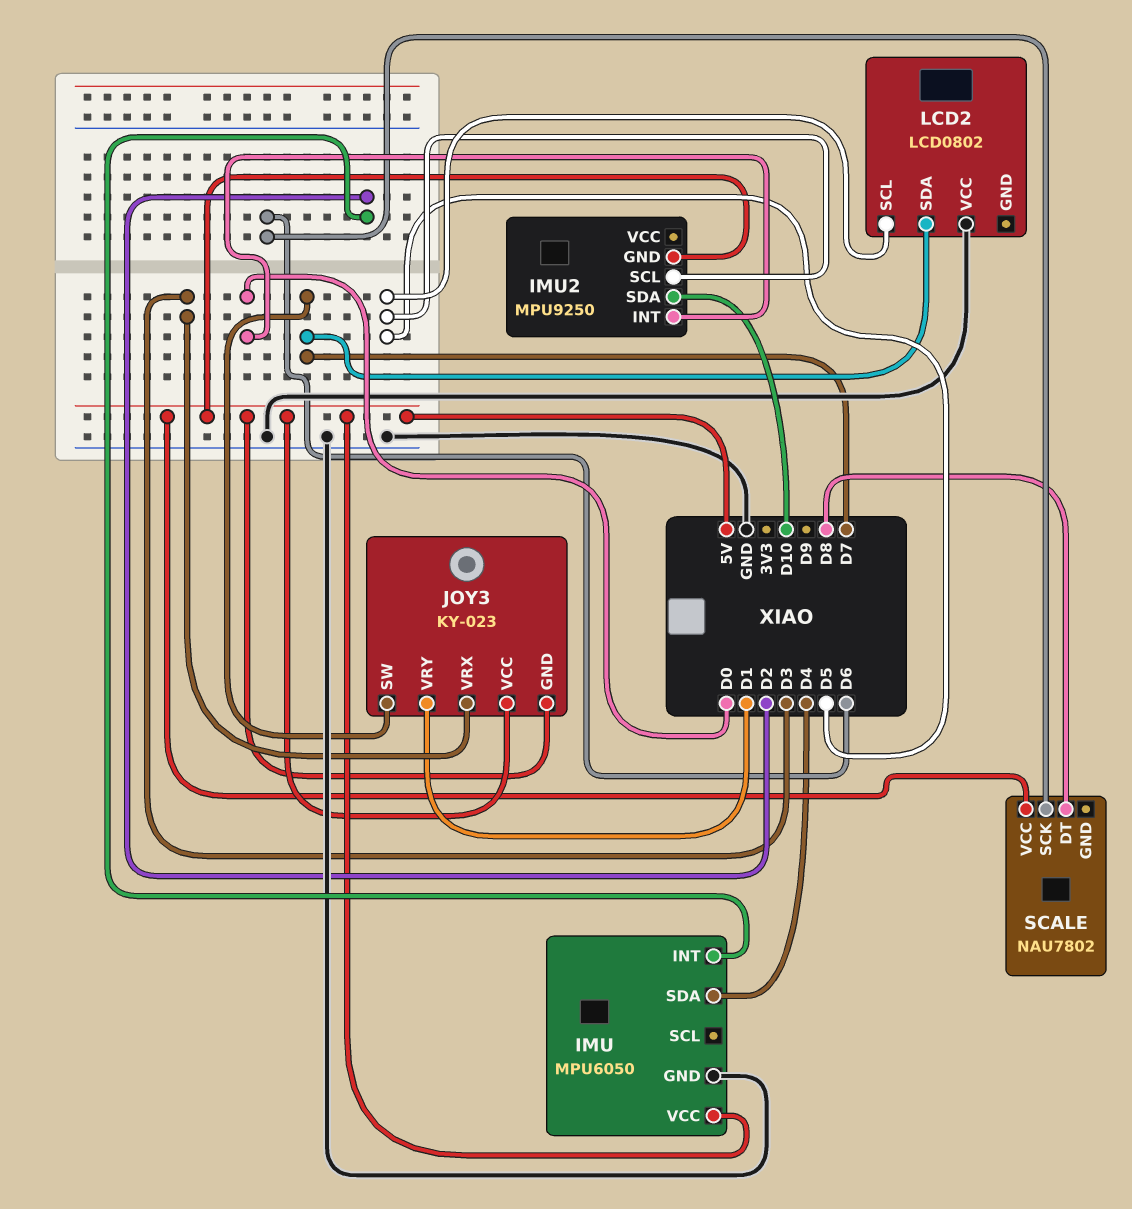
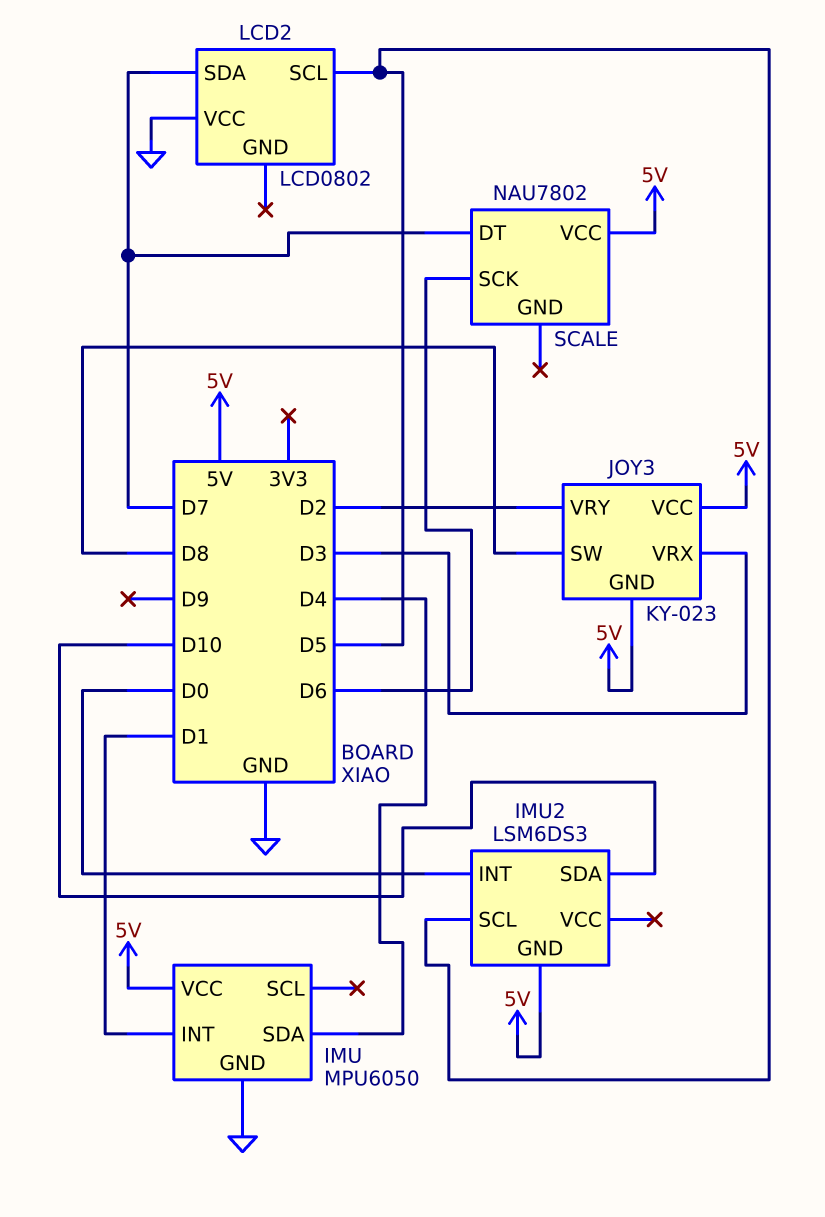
IMU pin INT: D2 -> D1
IMU2: MPU9250 -> LSM6DS3
JOY3 pin SW: D7 -> D8
JOY3 pin VRY: D1 -> D2
SCALE pin DT: D8 -> D7

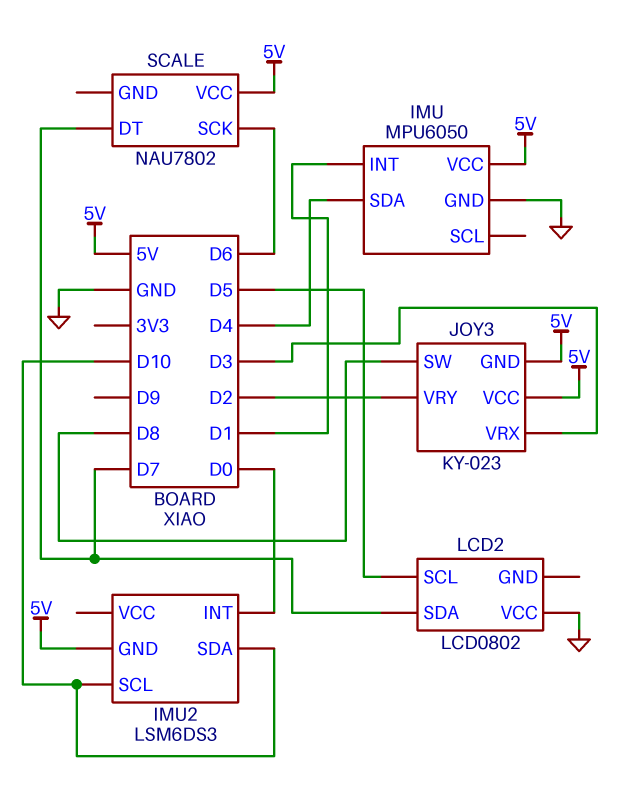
IMU2 pin SCL: D5 -> D10

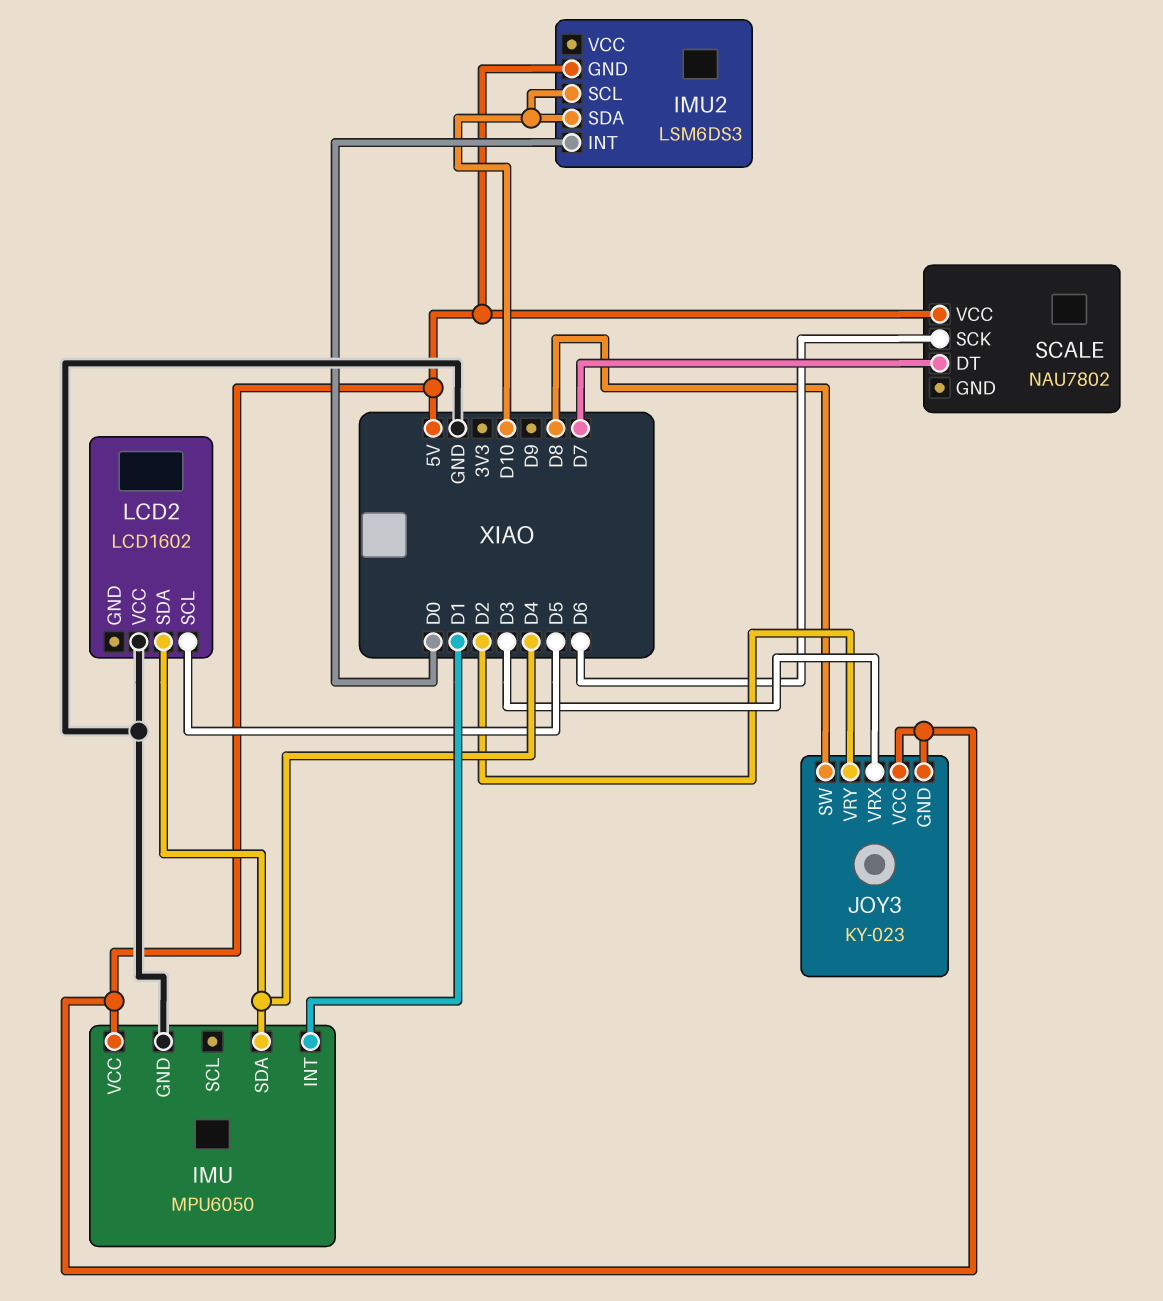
LCD2: LCD0802 -> LCD1602
LCD2 pin SDA: D7 -> D4

